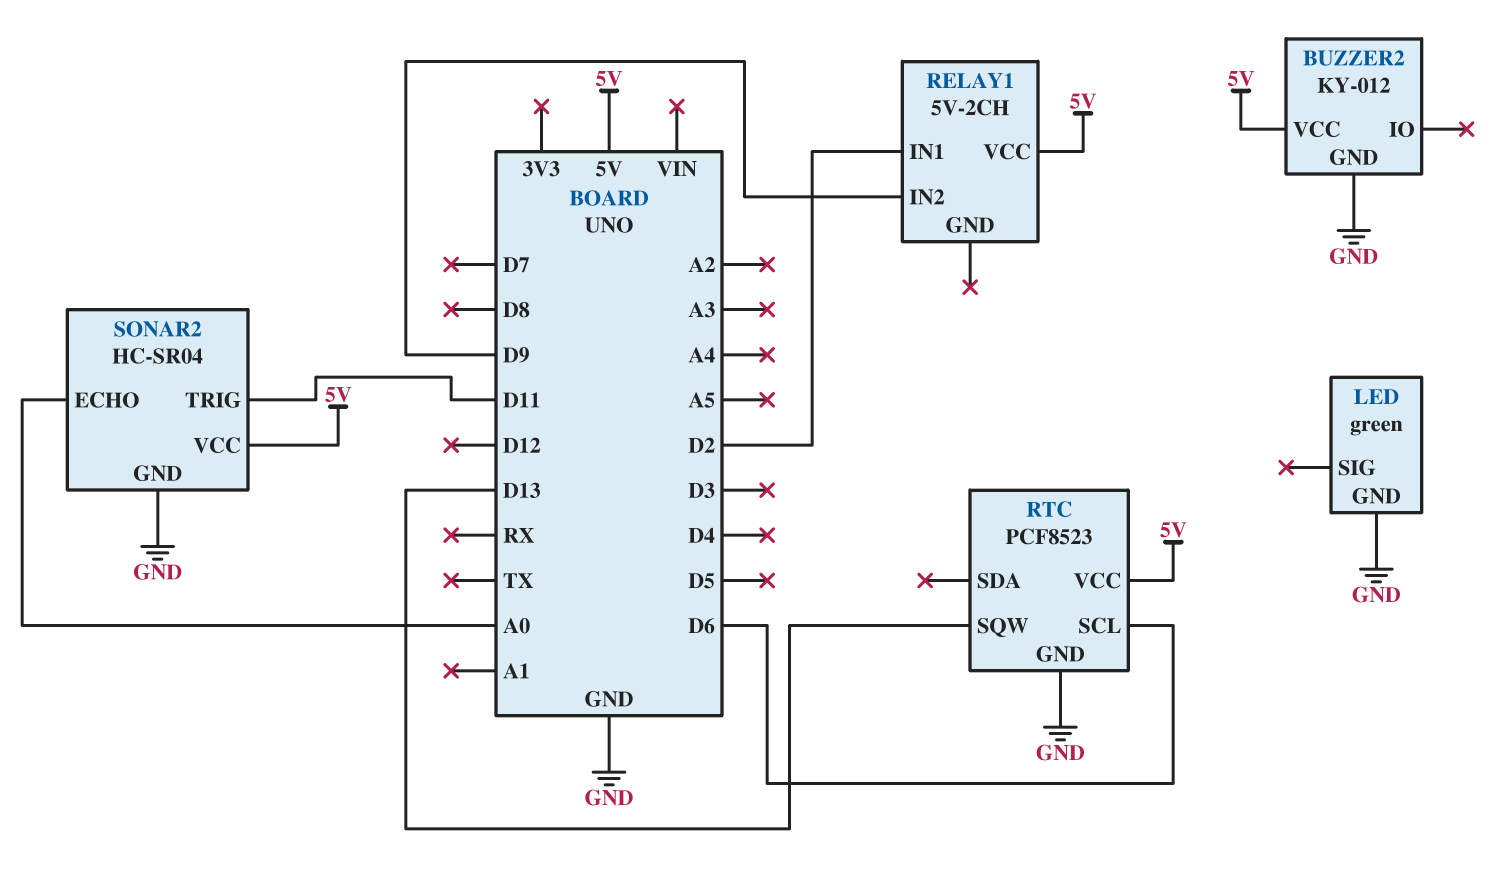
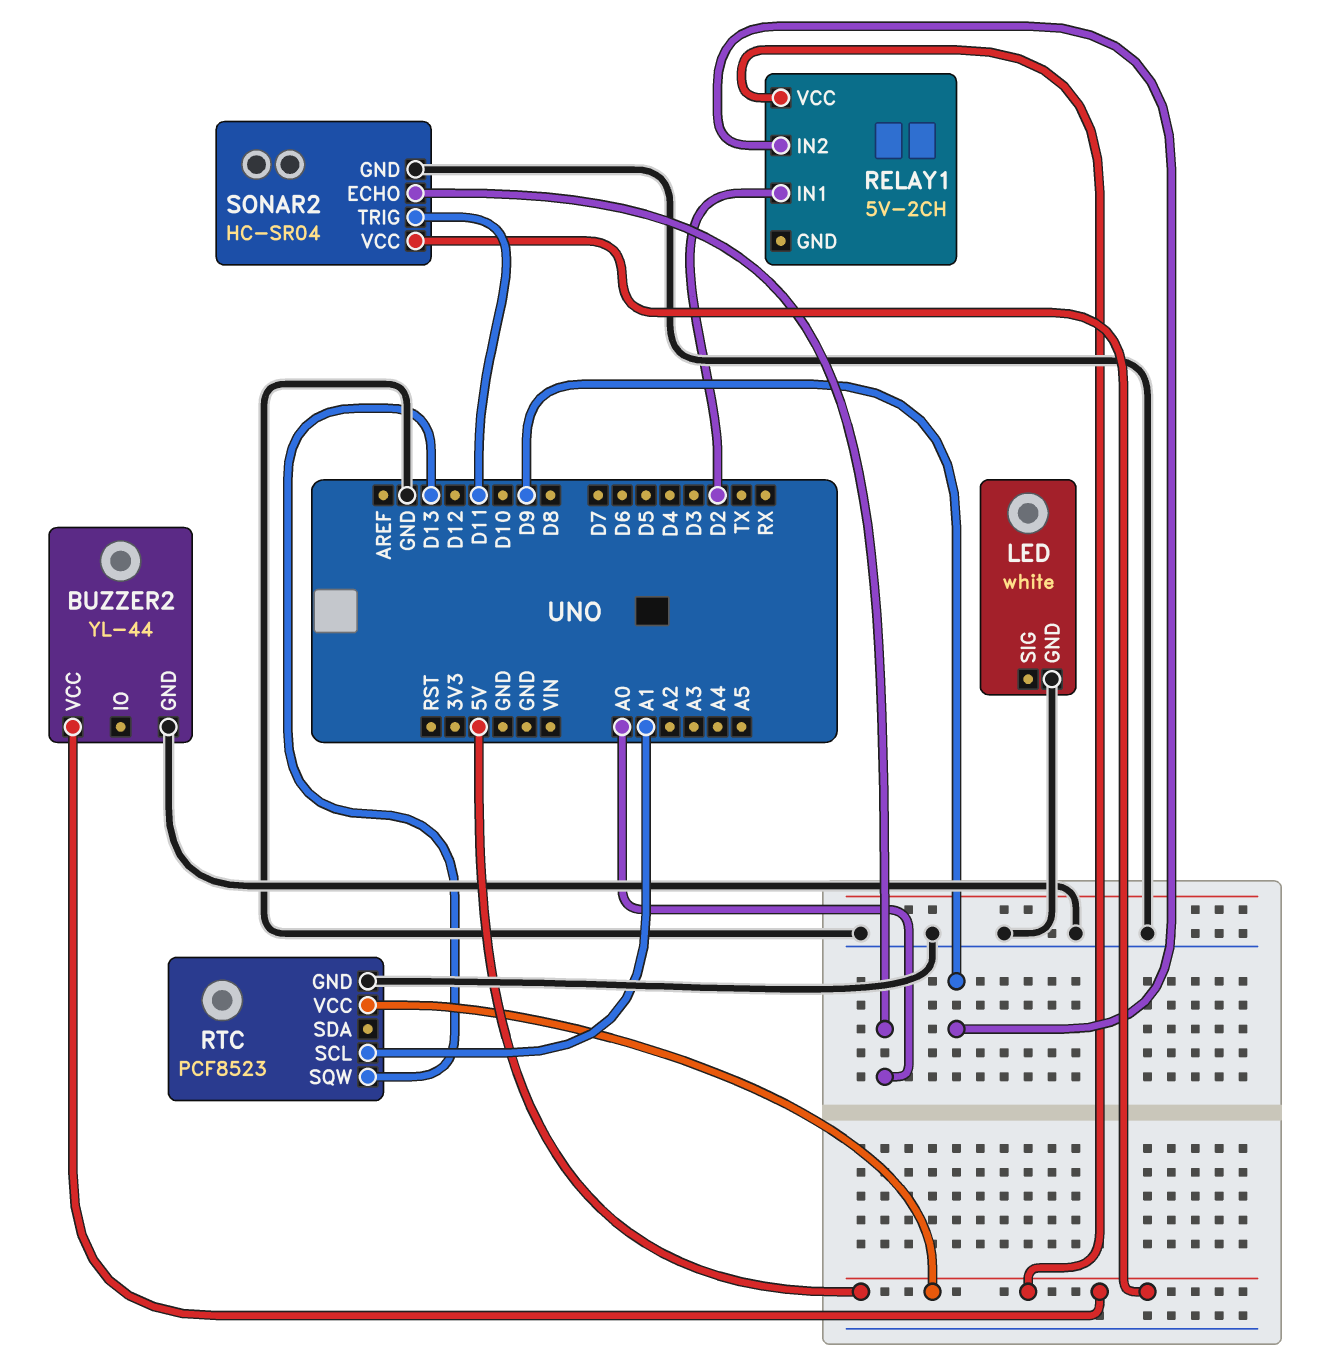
BUZZER2: KY-012 -> YL-44
LED: green -> white
RTC pin SCL: D6 -> A1

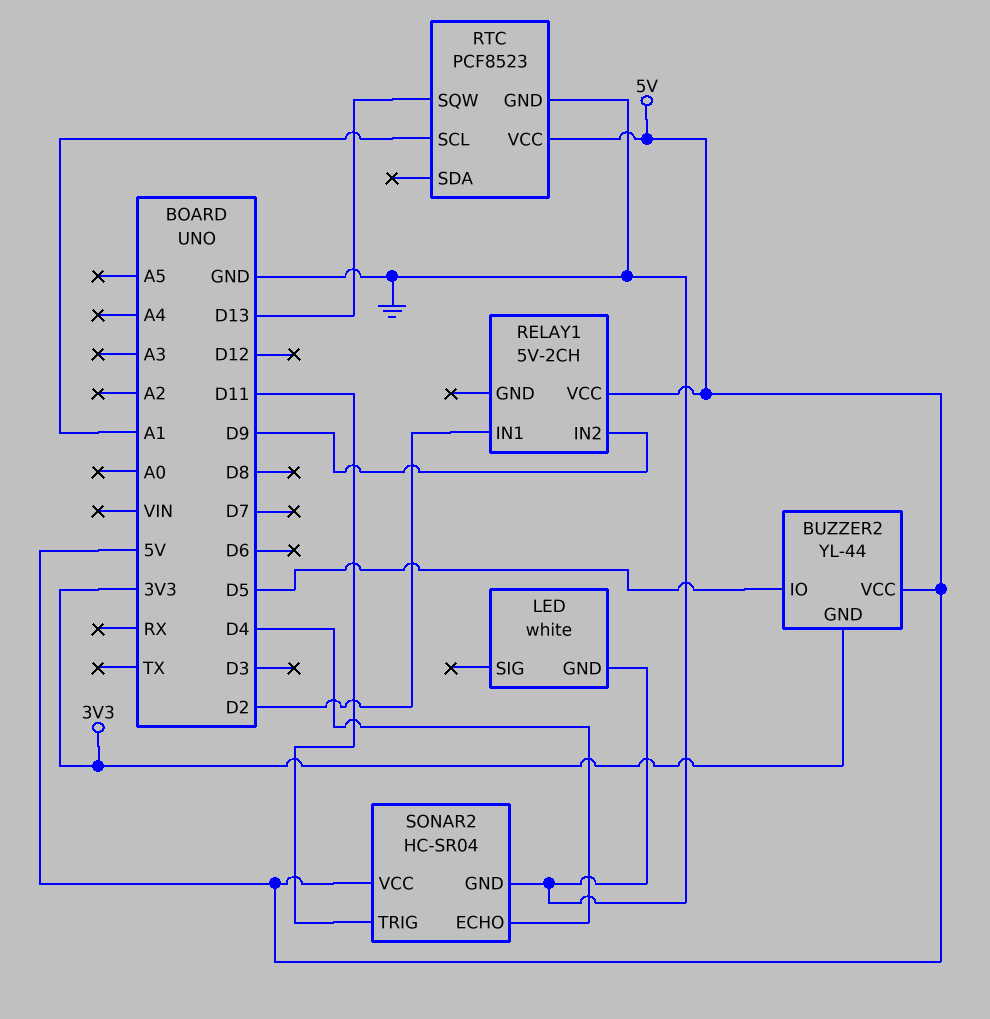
BUZZER2 pin GND: GND -> 3V3
BUZZER2 pin IO: none -> D5
SONAR2 pin ECHO: A0 -> D4

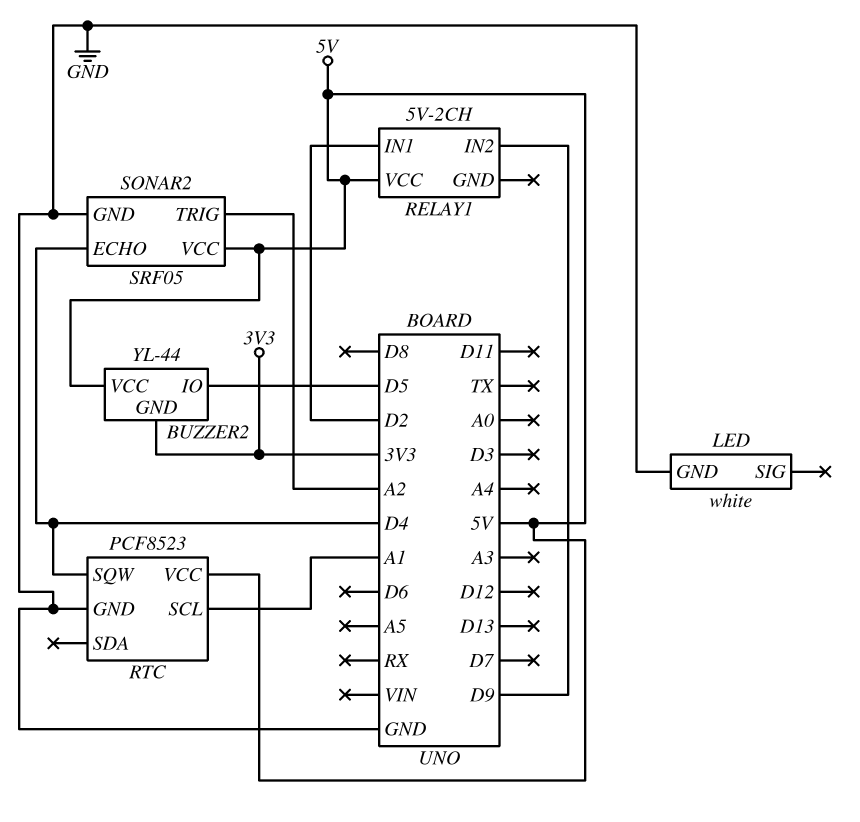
RTC pin SQW: D13 -> D4
SONAR2: HC-SR04 -> SRF05
SONAR2 pin TRIG: D11 -> A2

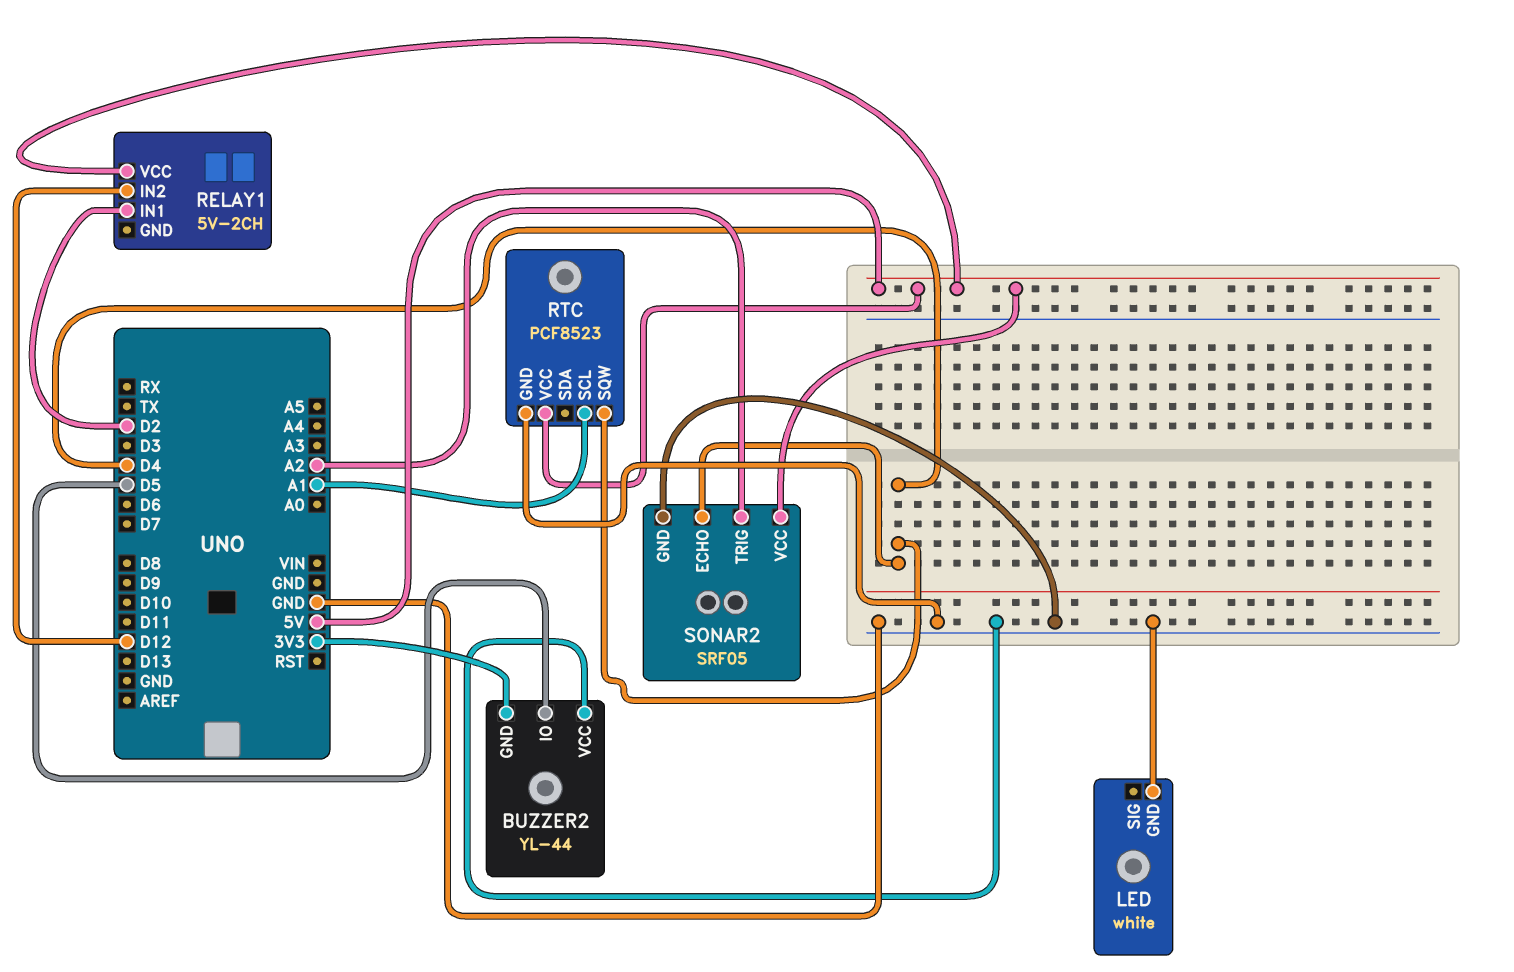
BUZZER2 pin VCC: 5V -> GND
RELAY1 pin IN2: D9 -> D12

